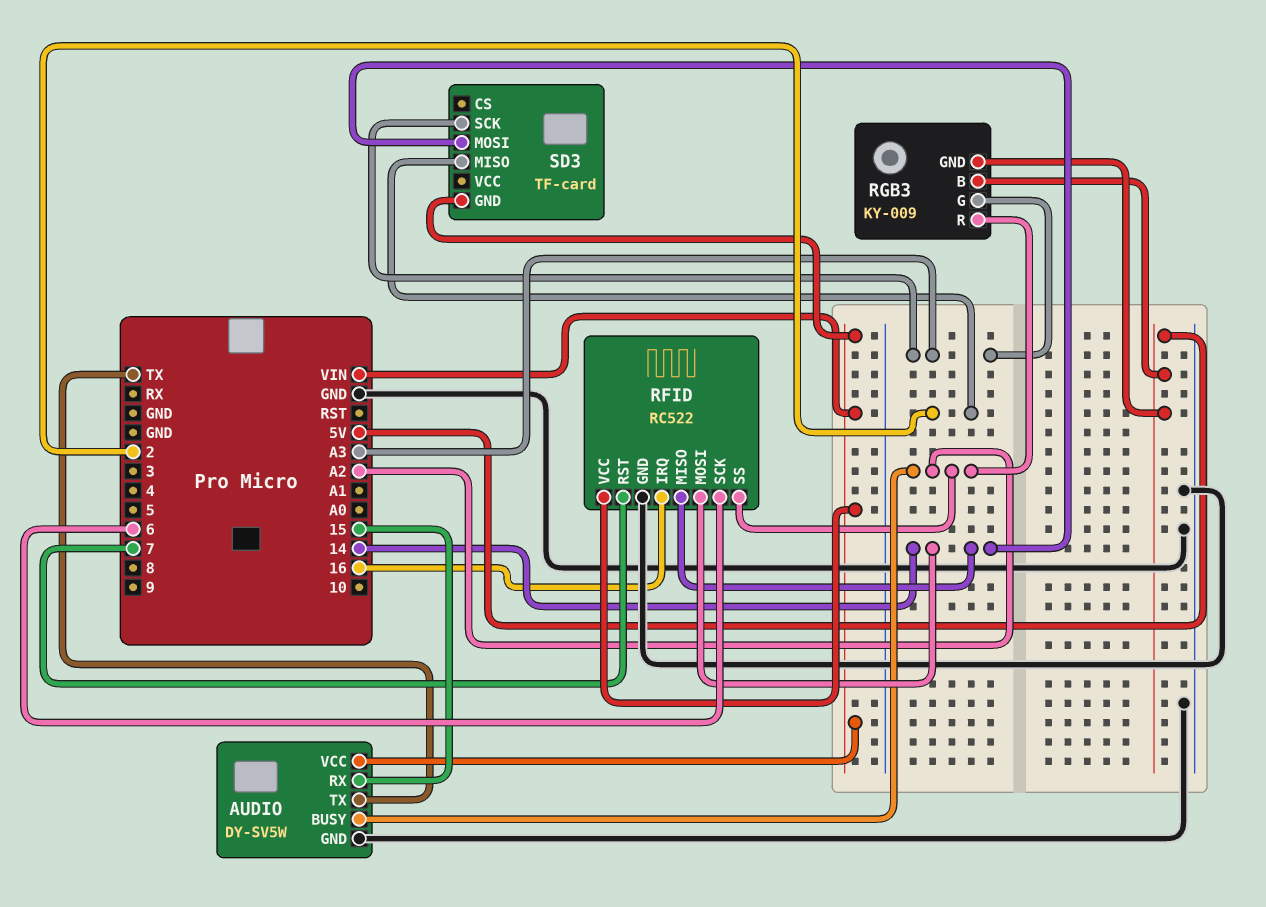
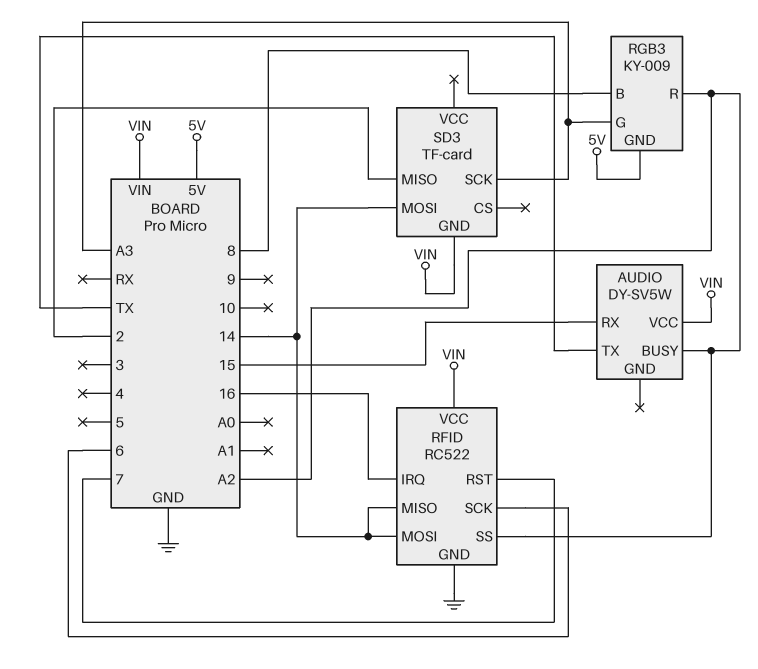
AUDIO pin GND: GND -> none
RGB3 pin B: 5V -> 8

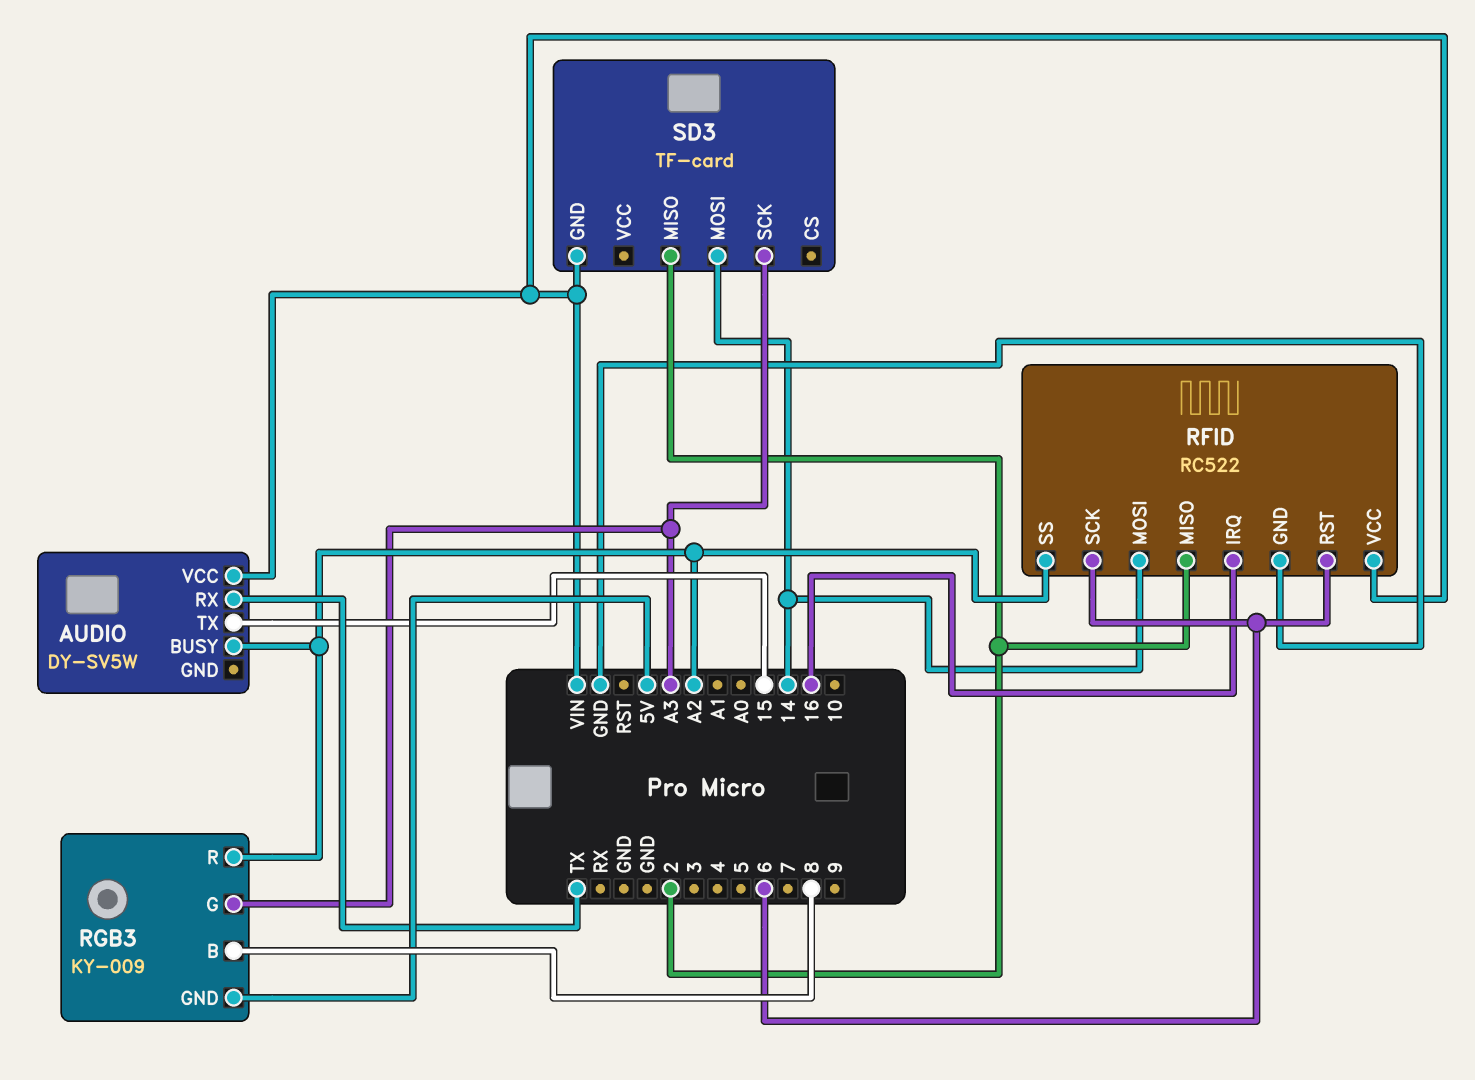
AUDIO pin RX: 15 -> TX
AUDIO pin TX: TX -> 15
RFID pin MISO: 14 -> 2
RFID pin RST: 7 -> 6

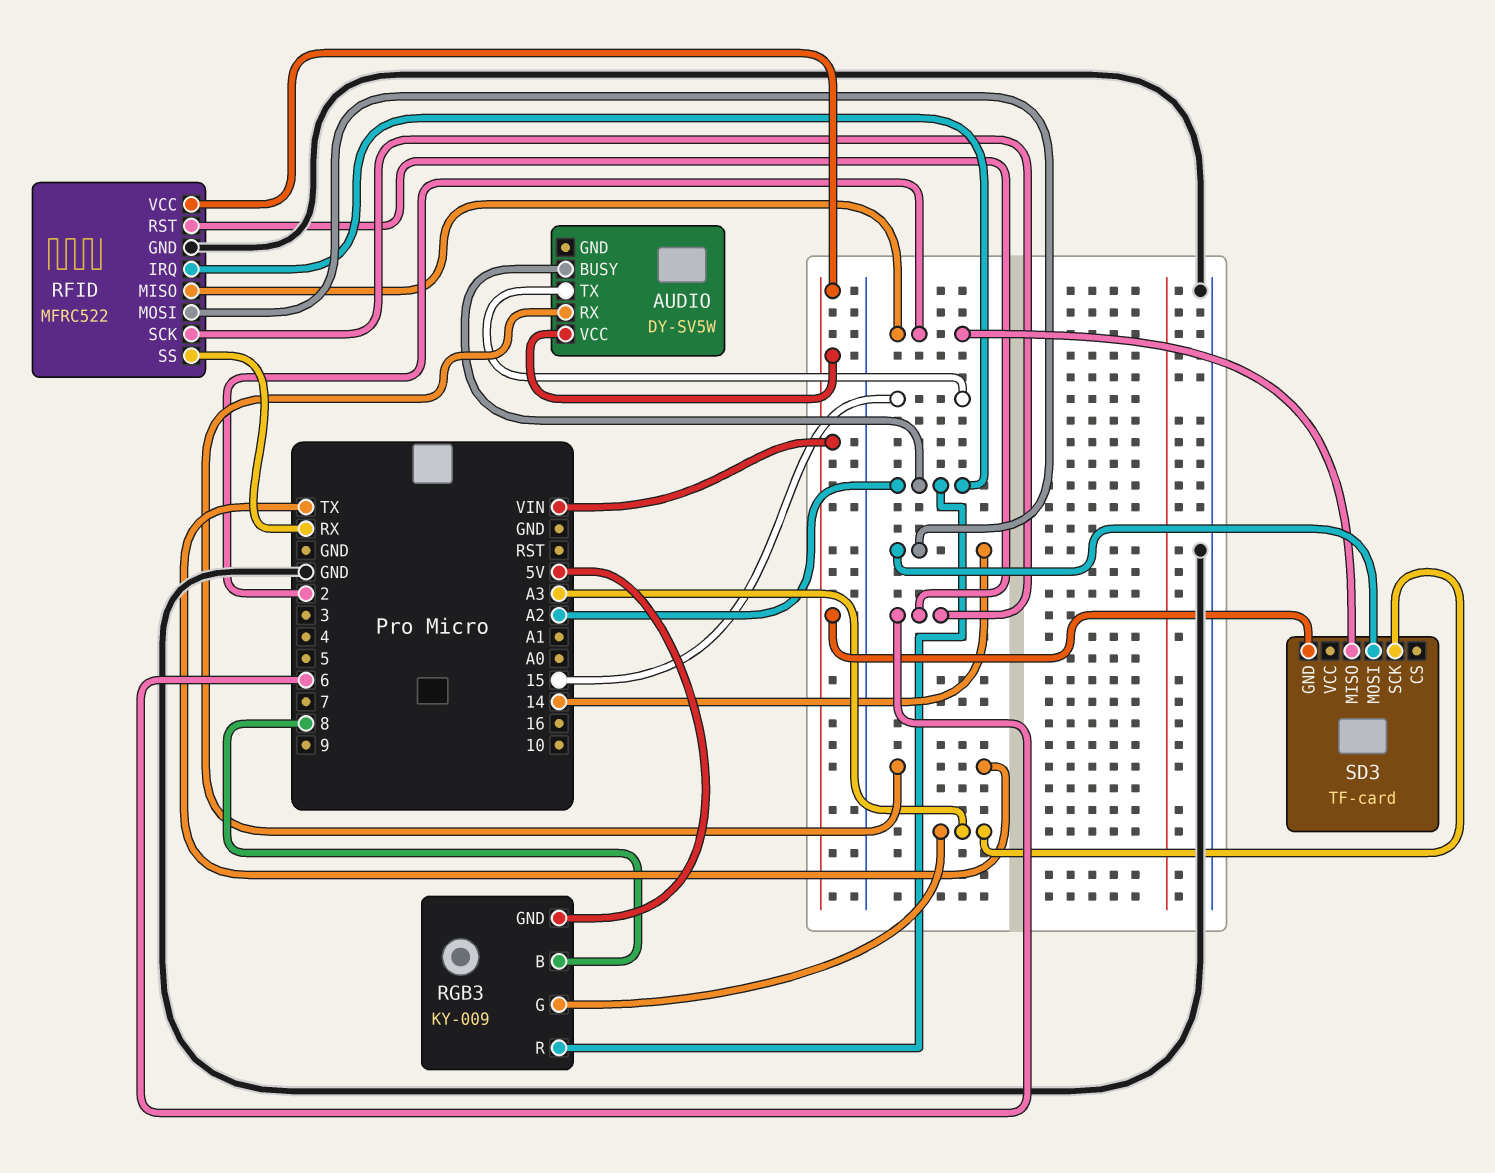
RFID: RC522 -> MFRC522
RFID pin IRQ: 16 -> A2
RFID pin SS: A2 -> RX

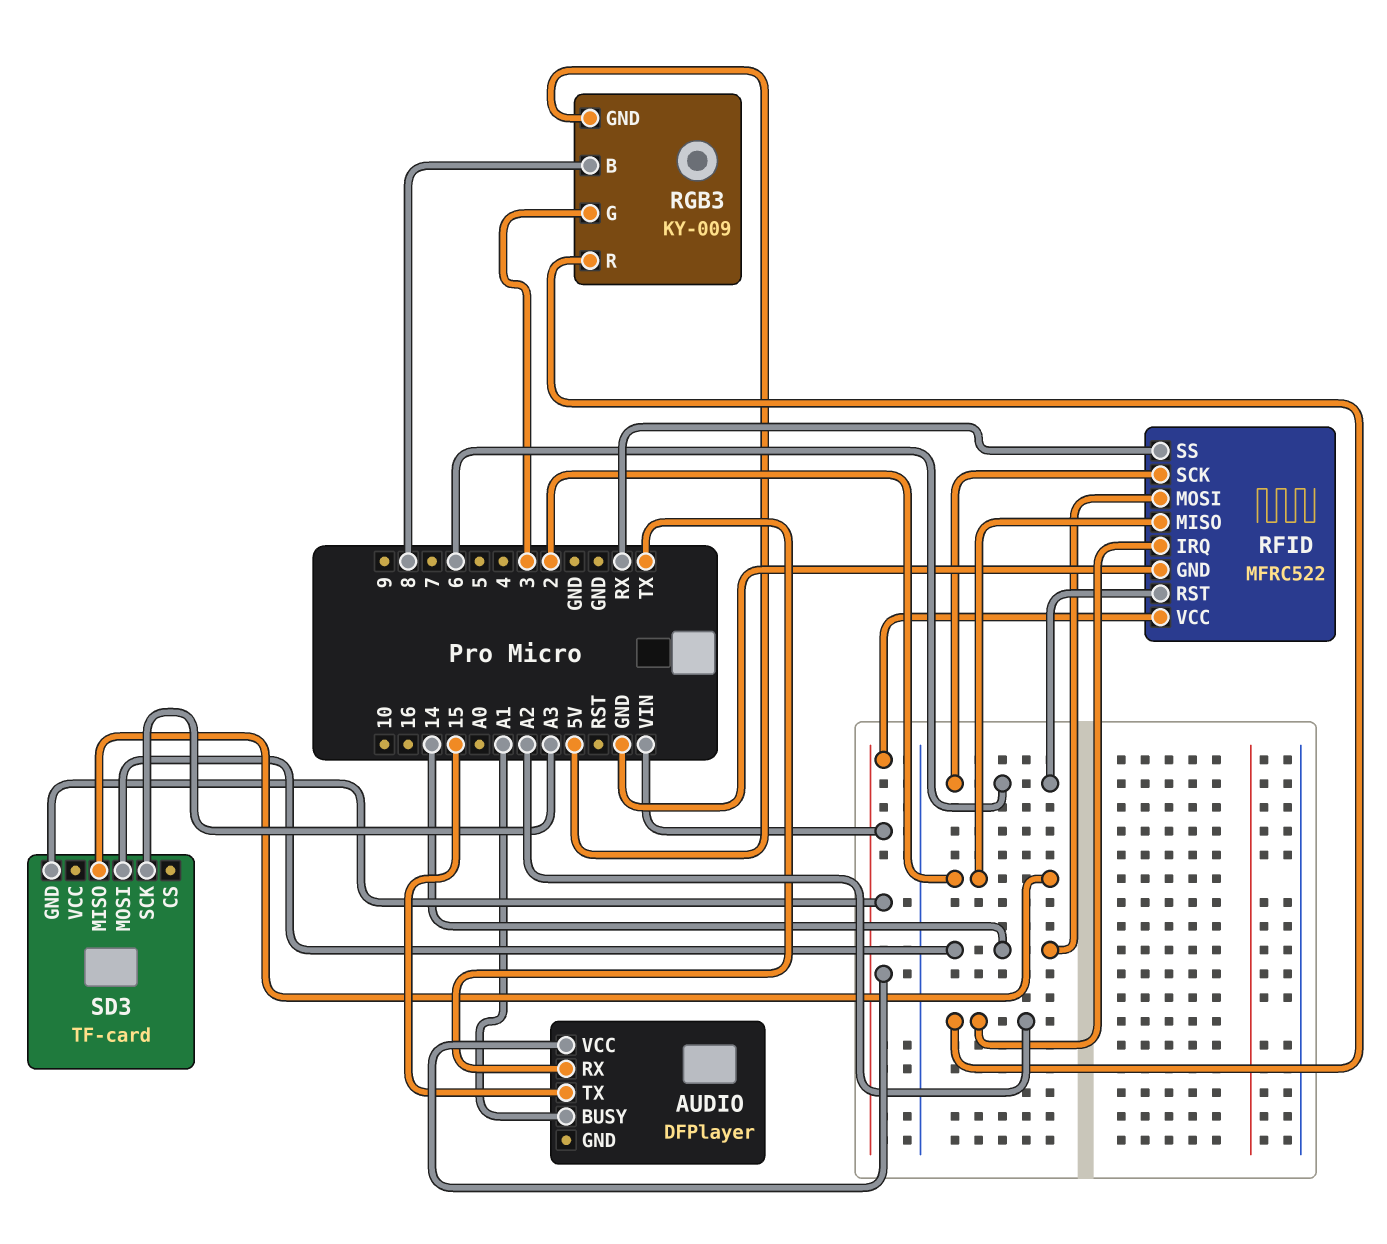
AUDIO: DY-SV5W -> DFPlayer
AUDIO pin BUSY: A2 -> A1
RGB3 pin G: A3 -> 3

